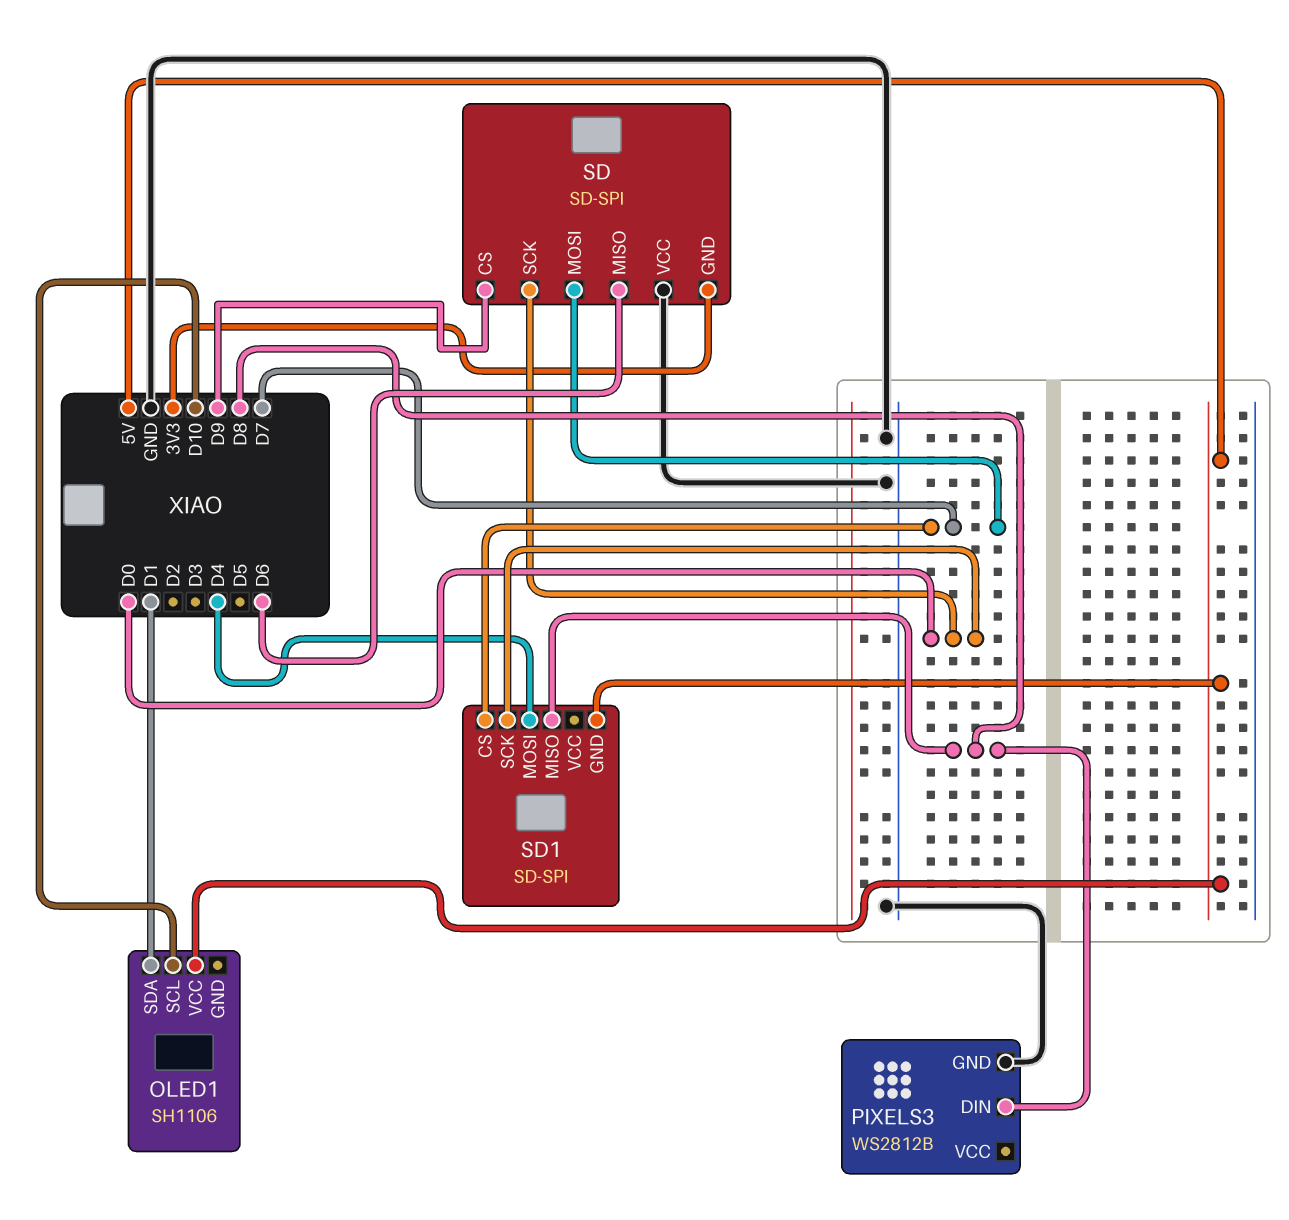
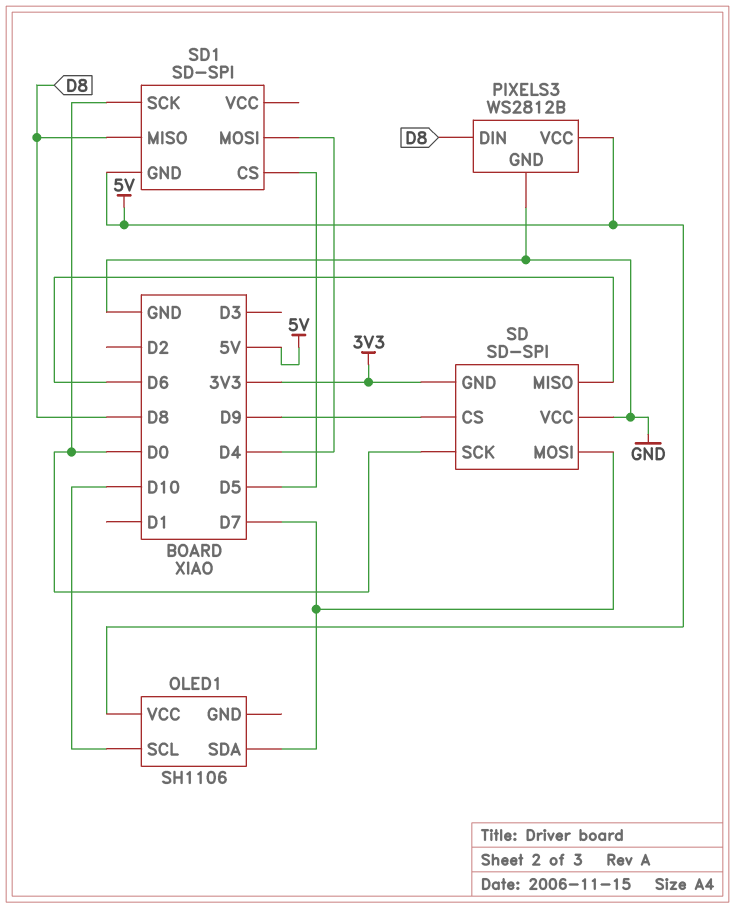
OLED1 pin SDA: D1 -> D7
PIXELS3 pin VCC: none -> 5V
SD1 pin CS: D7 -> D5

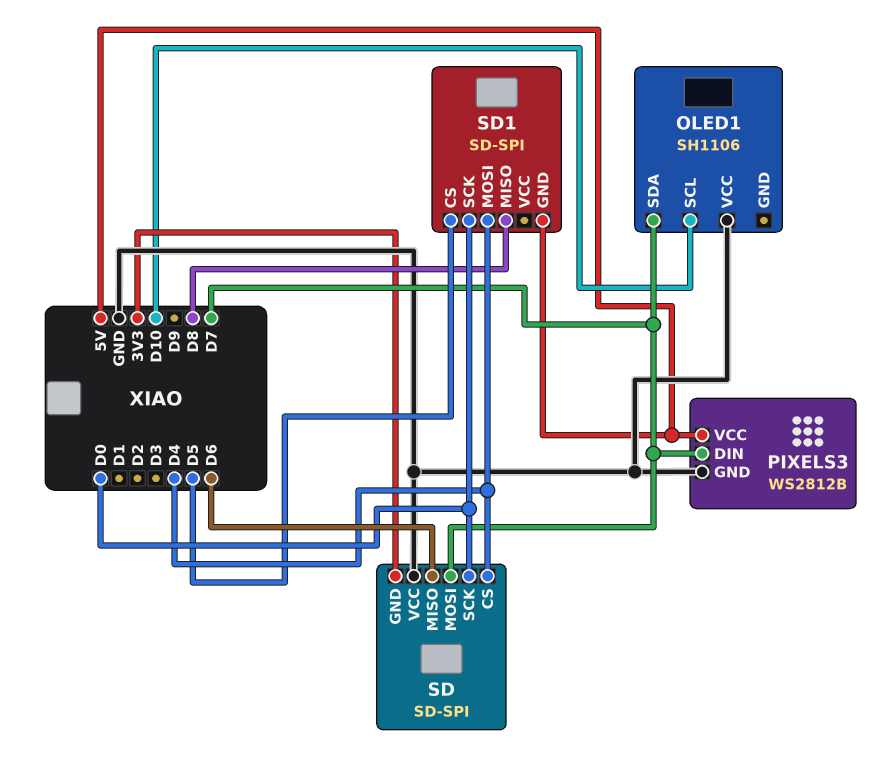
OLED1 pin VCC: 5V -> GND
PIXELS3 pin DIN: D8 -> D7
SD pin CS: D9 -> D4

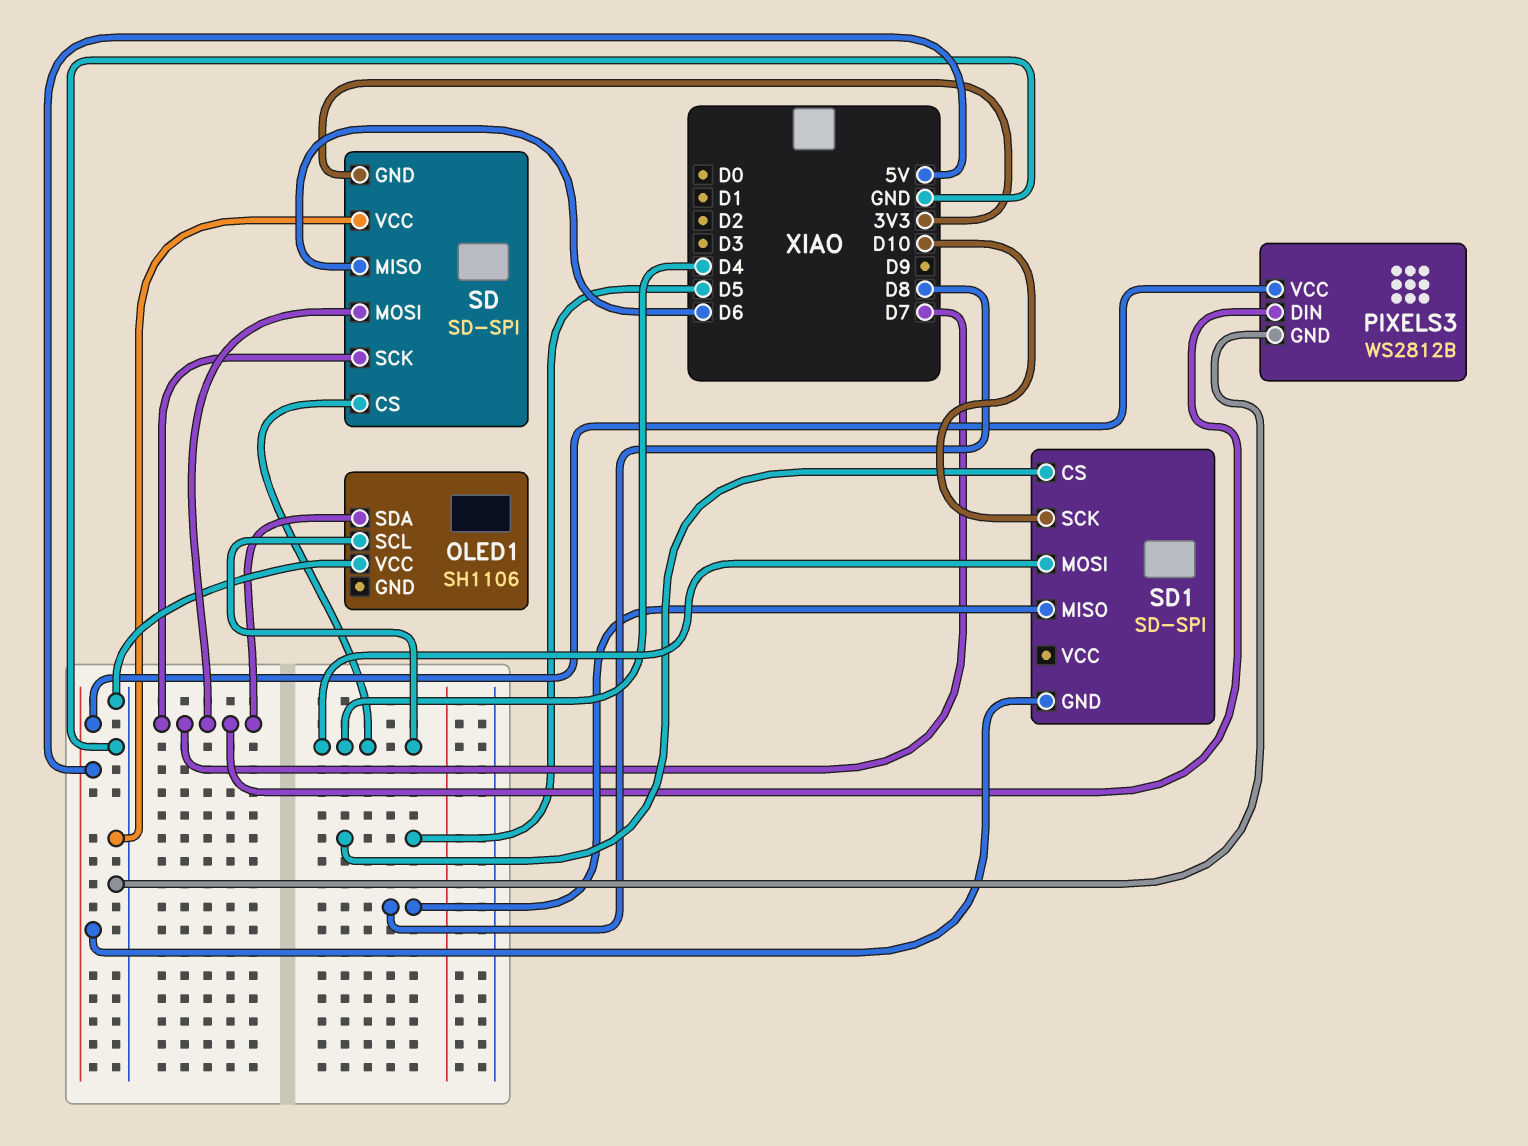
OLED1 pin SCL: D10 -> D4
SD pin SCK: D0 -> D7
SD1 pin SCK: D0 -> D10

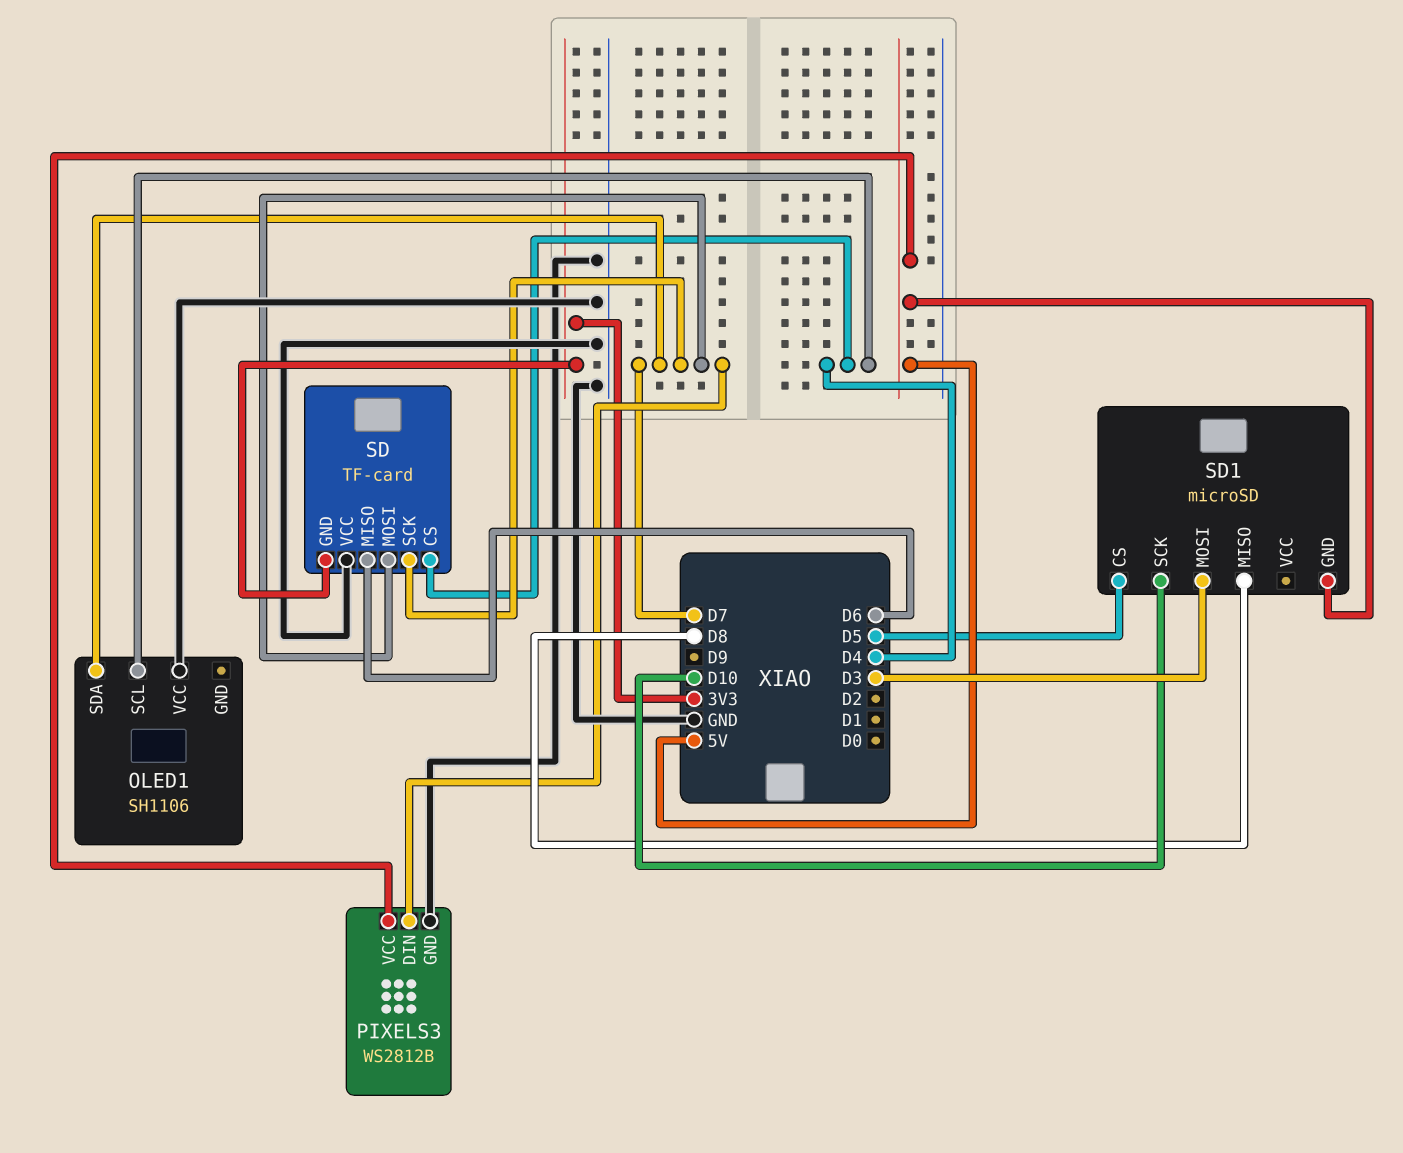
SD: SD-SPI -> TF-card
SD1: SD-SPI -> microSD
SD1 pin MOSI: D4 -> D3

